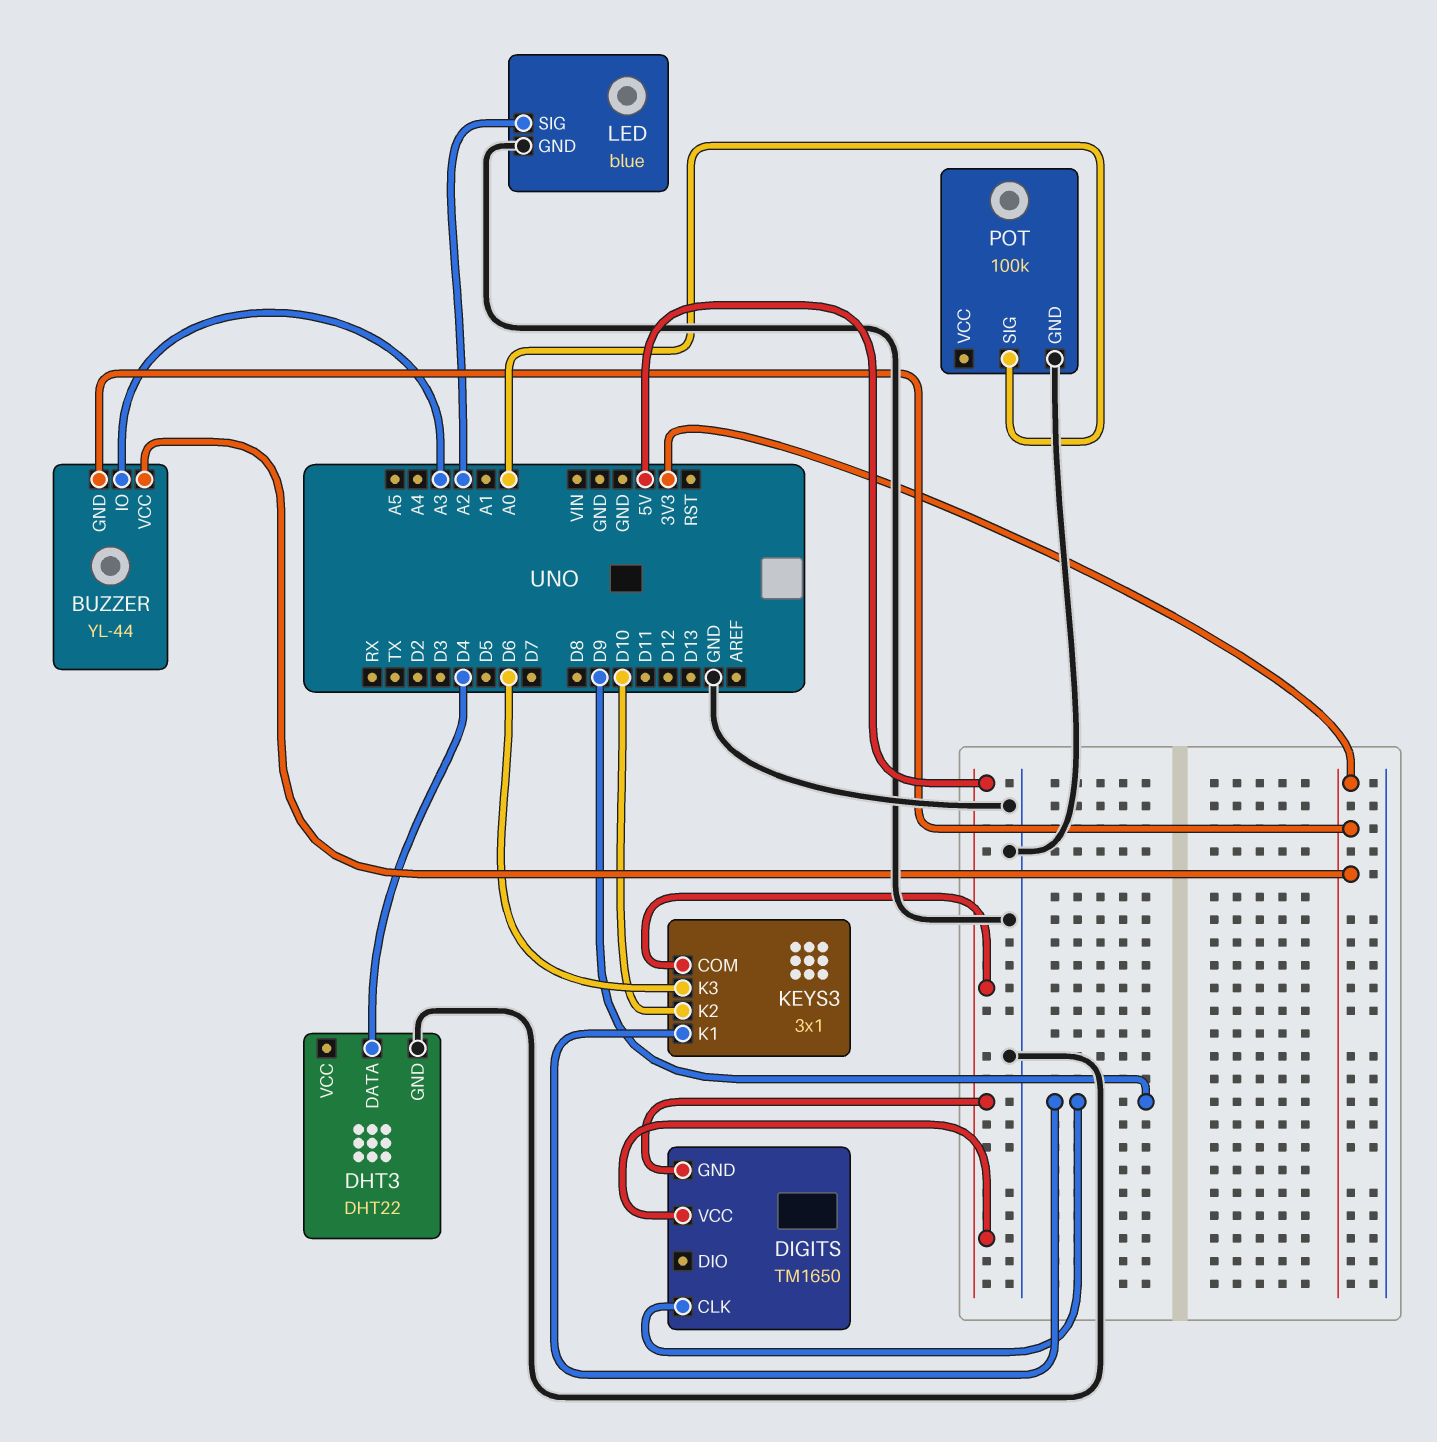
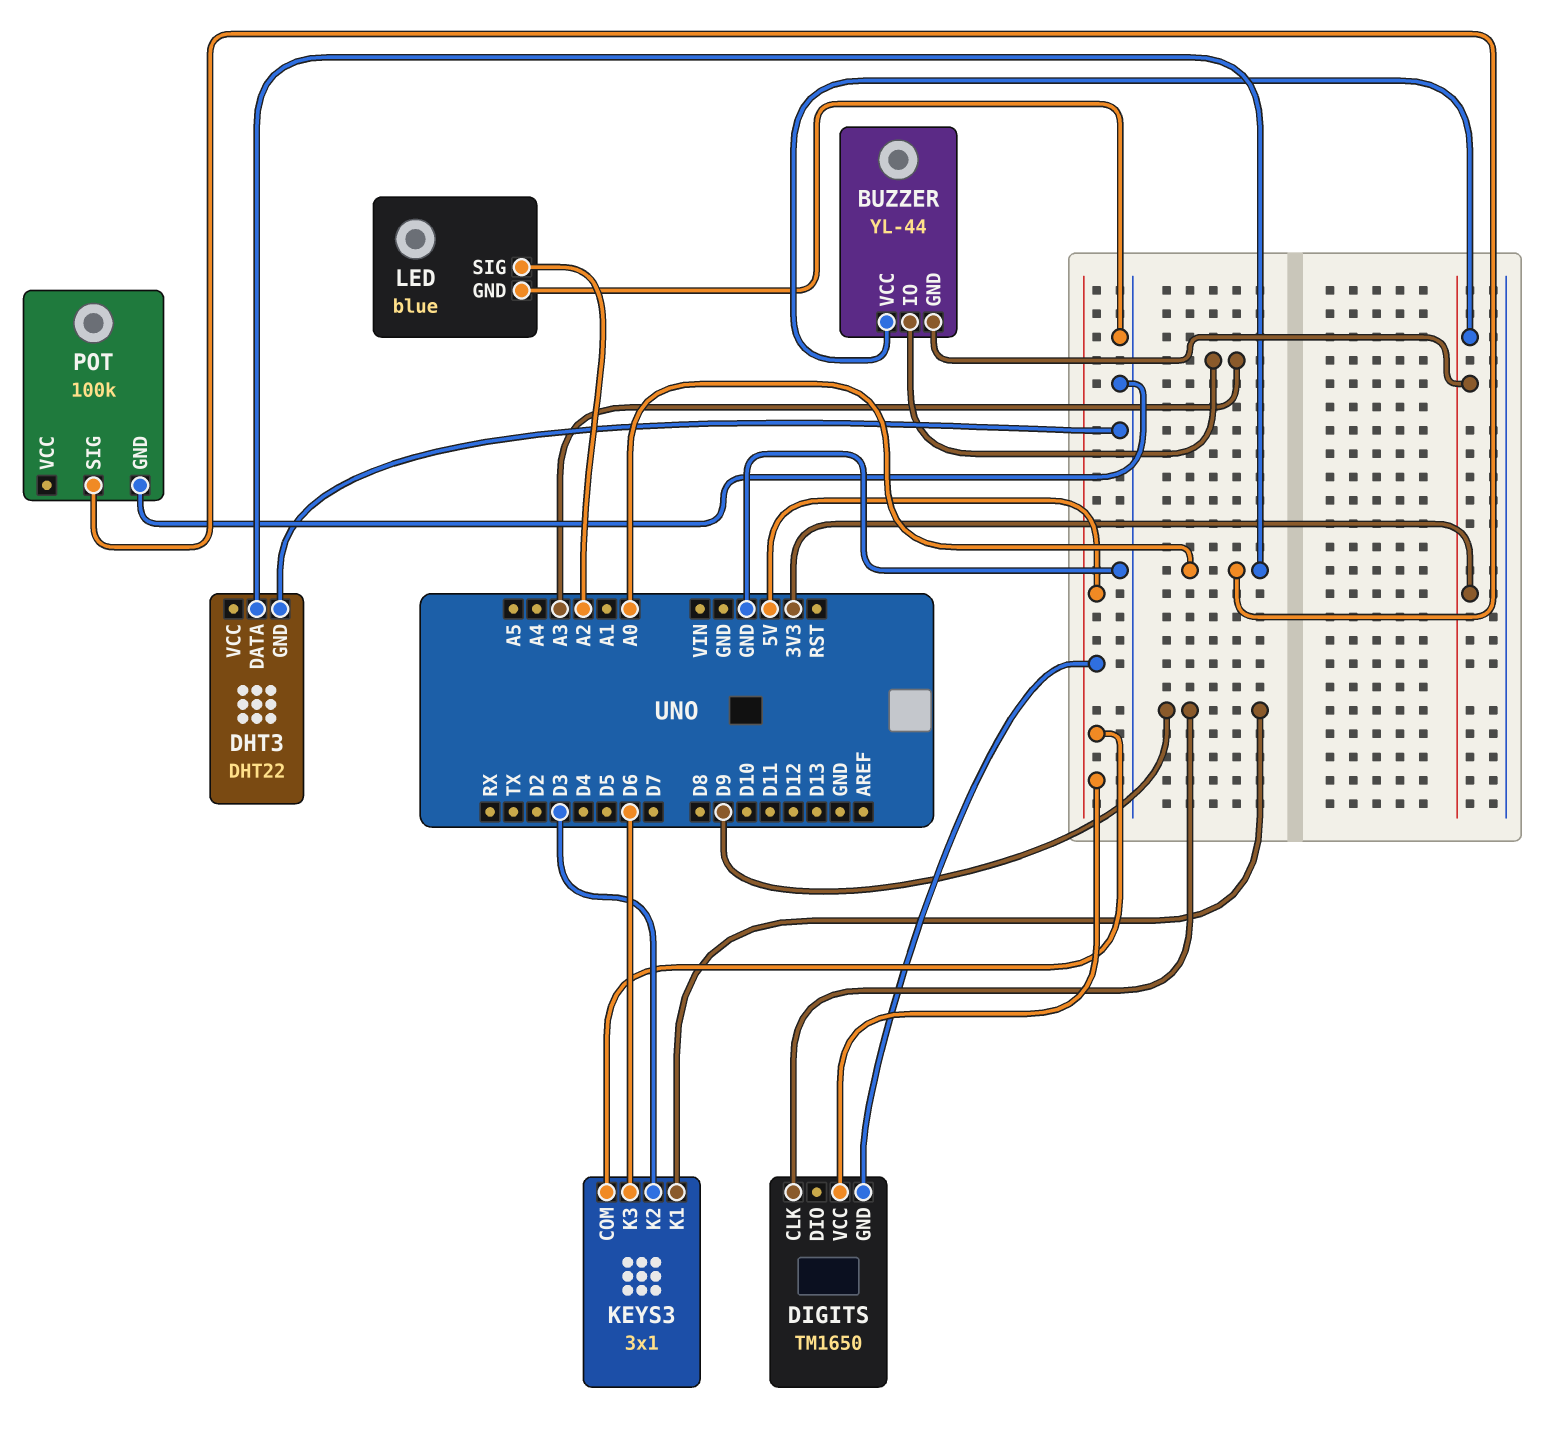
DHT3 pin DATA: D4 -> A0
KEYS3 pin K2: D10 -> D3

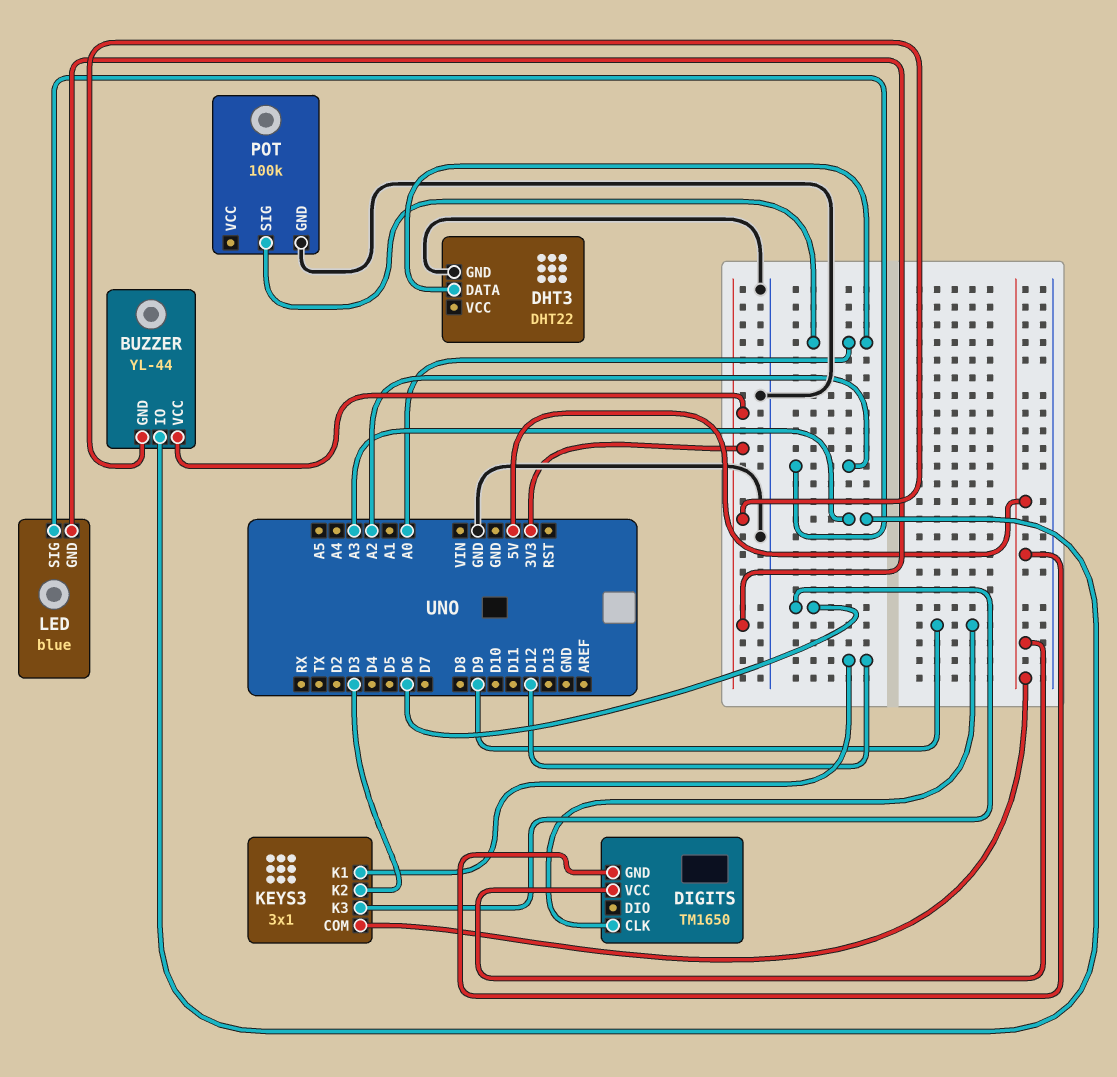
KEYS3 pin K1: D9 -> D12
LED pin GND: GND -> 3V3

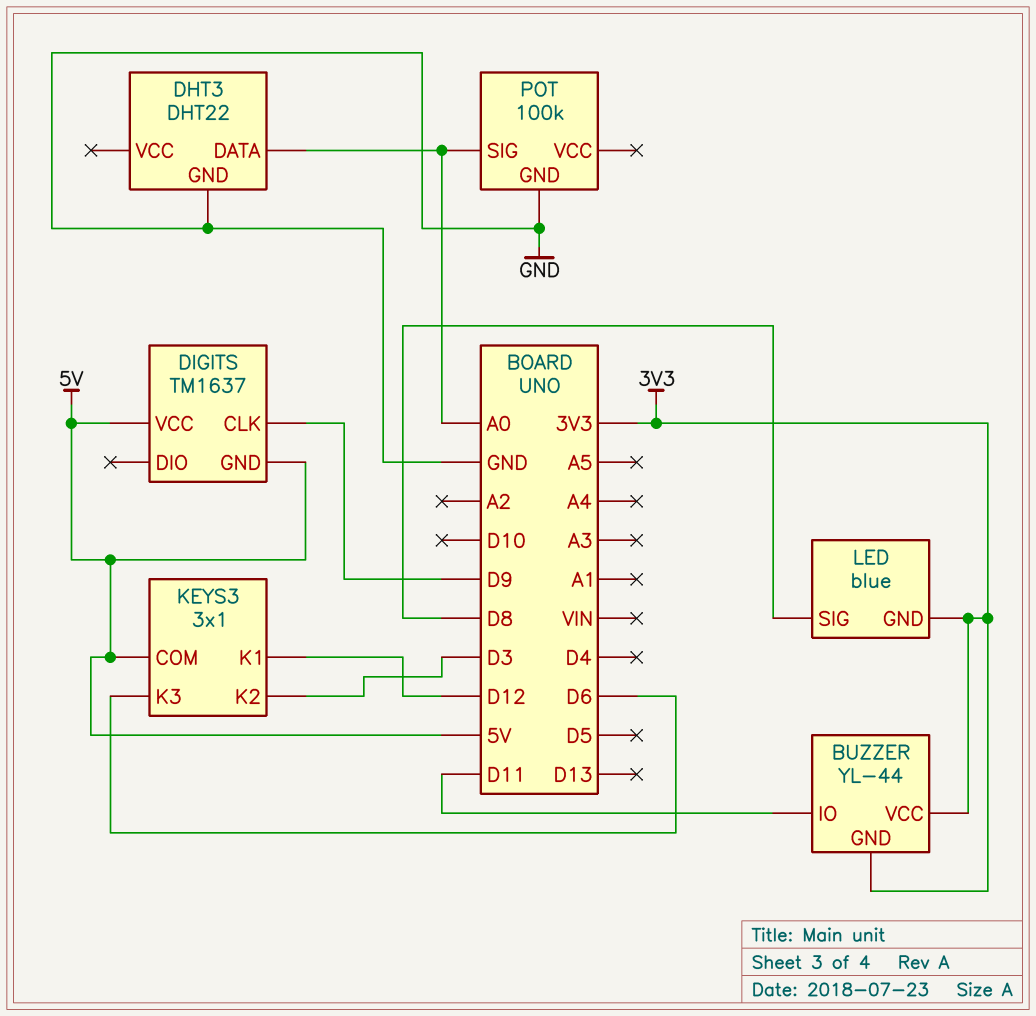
BUZZER pin IO: A3 -> D11
DIGITS: TM1650 -> TM1637
LED pin SIG: A2 -> D8

